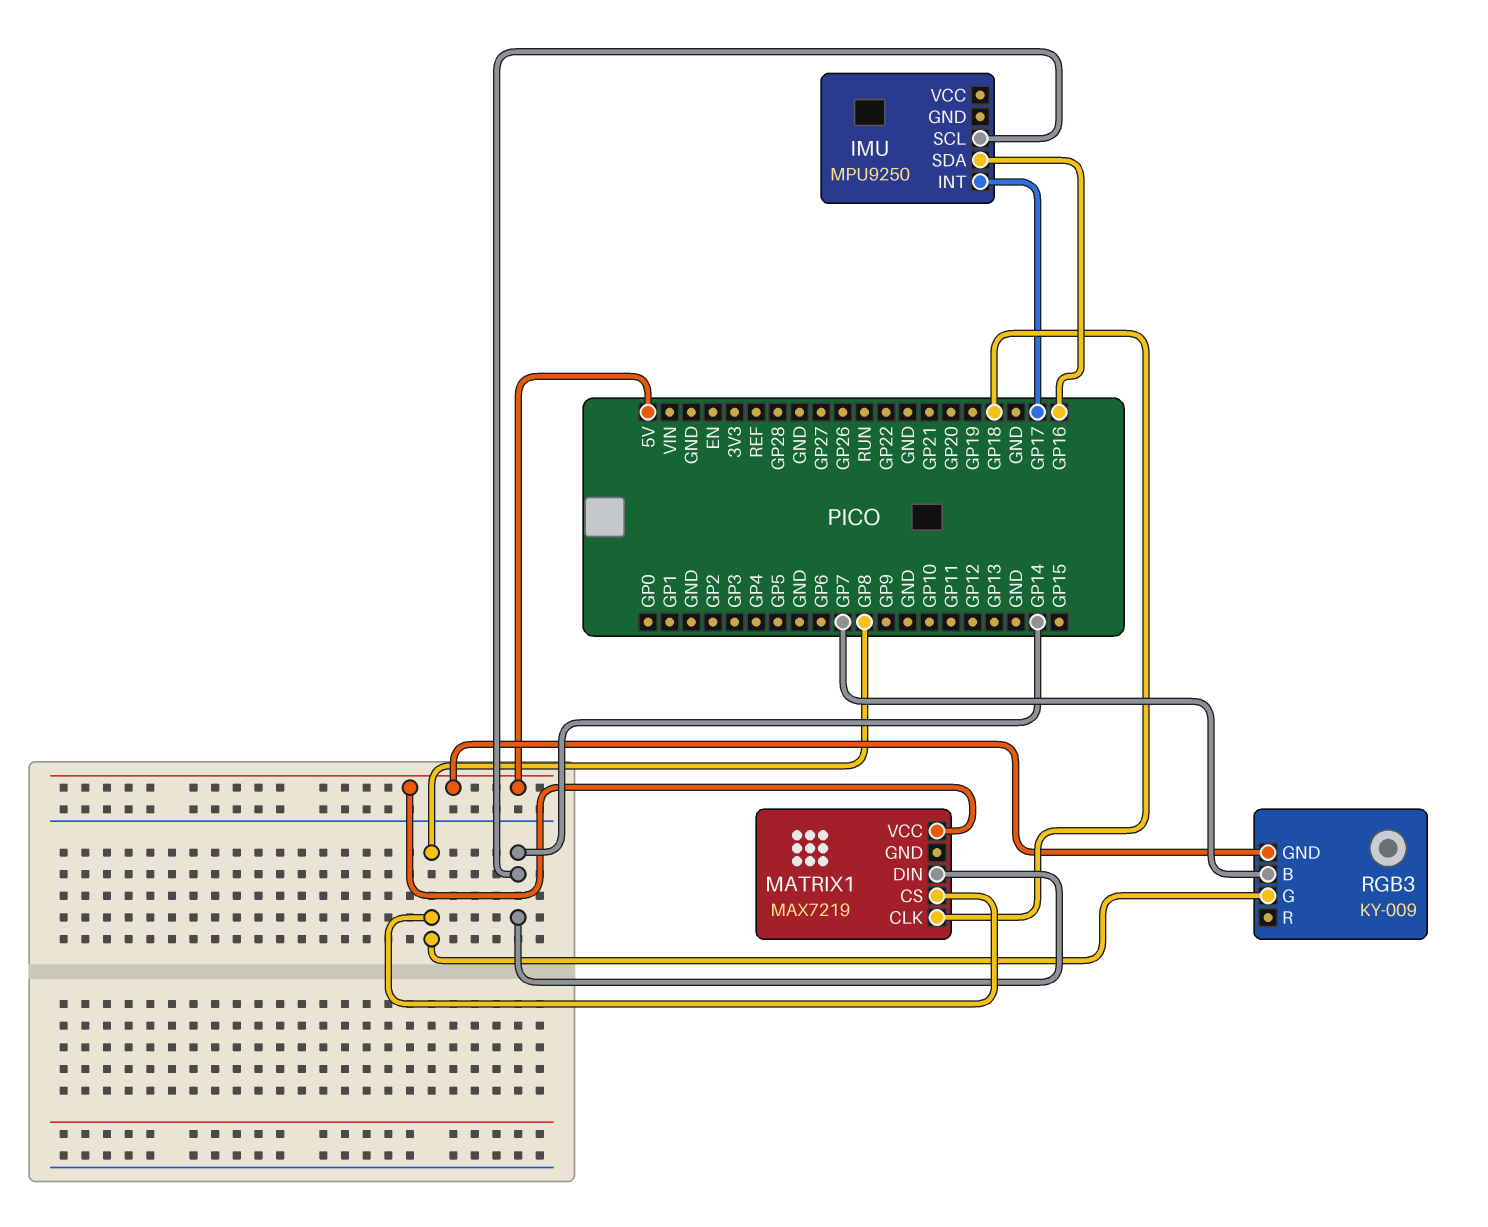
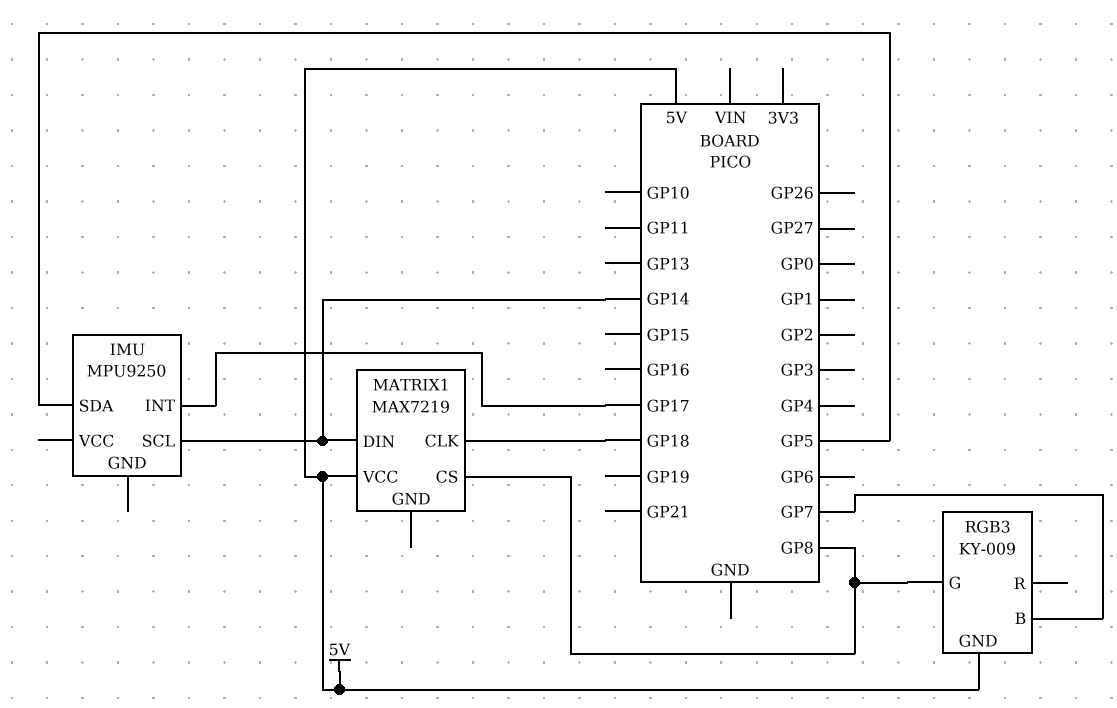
IMU pin SDA: GP16 -> GP5

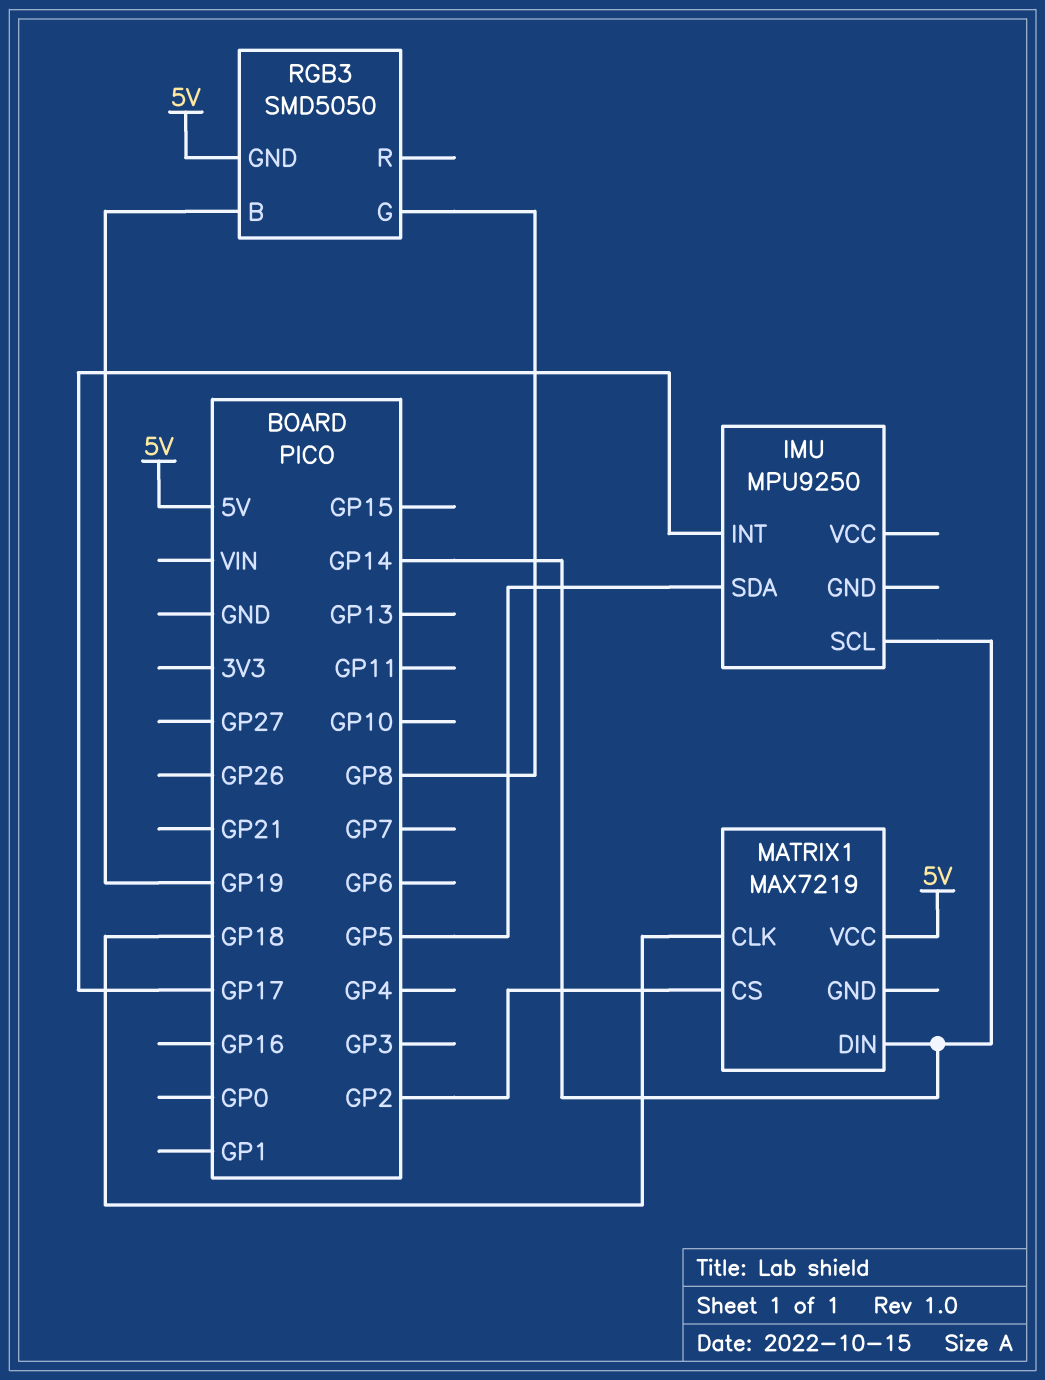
MATRIX1 pin CS: GP8 -> GP2
RGB3: KY-009 -> SMD5050
RGB3 pin B: GP7 -> GP19

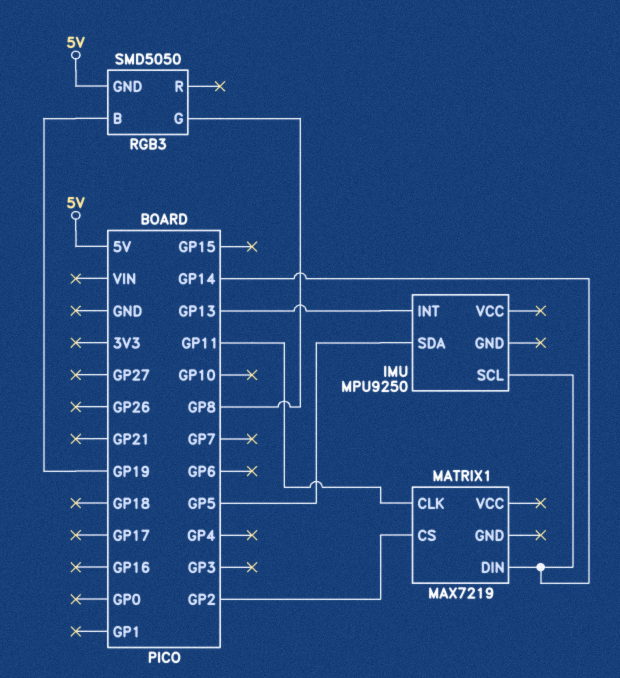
IMU pin INT: GP17 -> GP13
MATRIX1 pin CLK: GP18 -> GP11
MATRIX1 pin VCC: 5V -> none

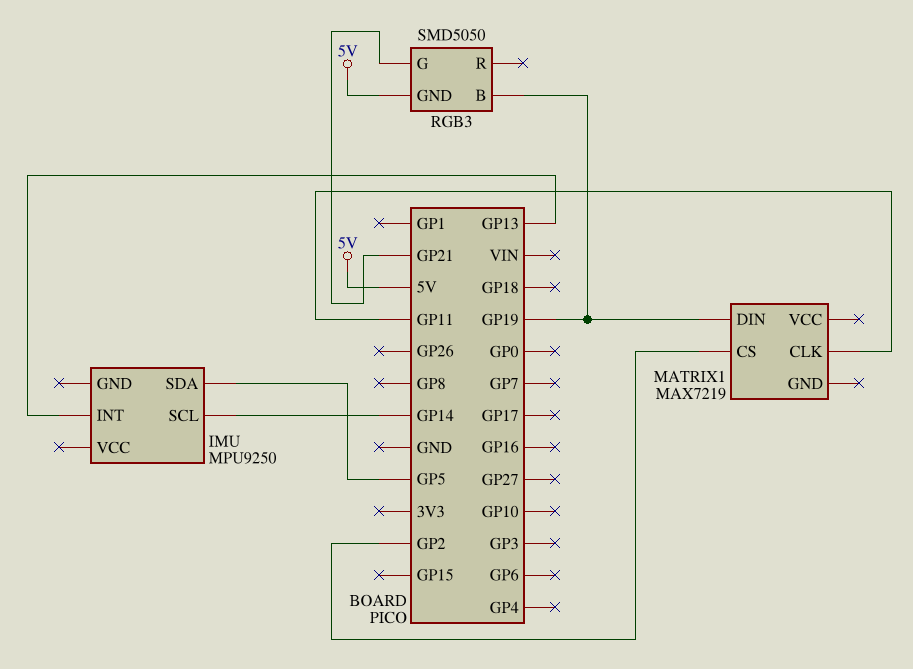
MATRIX1 pin DIN: GP14 -> GP19
RGB3 pin G: GP8 -> GP21

